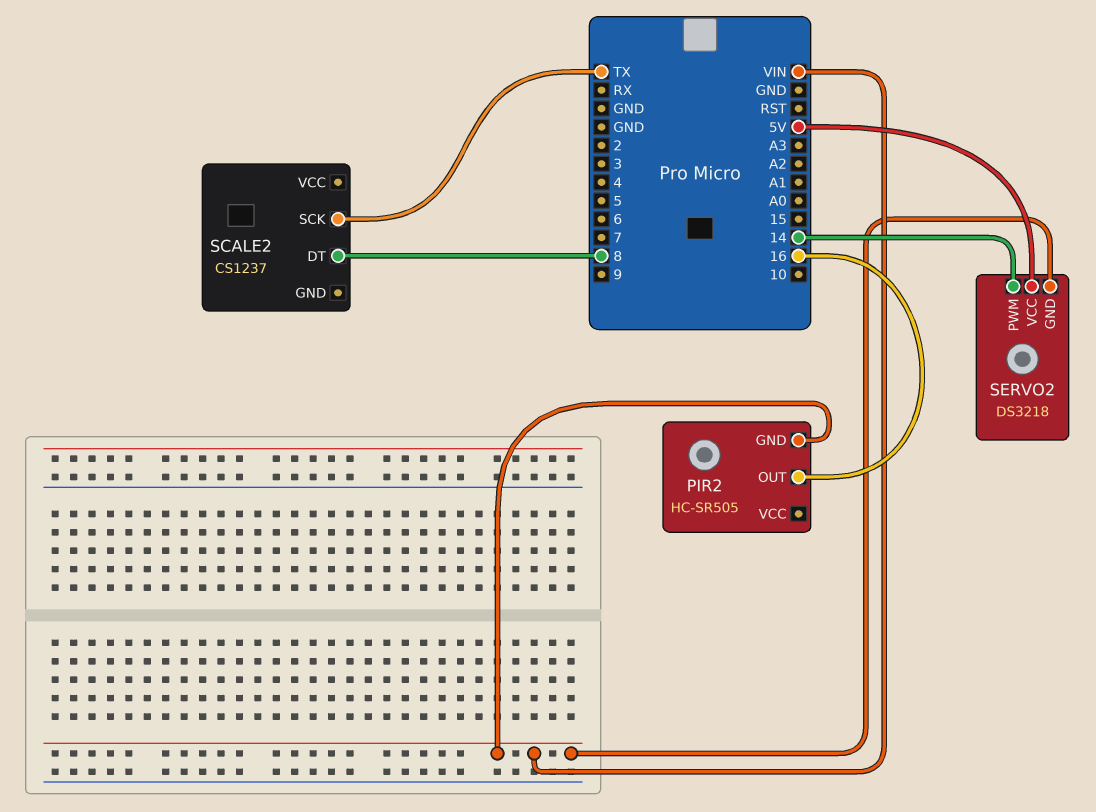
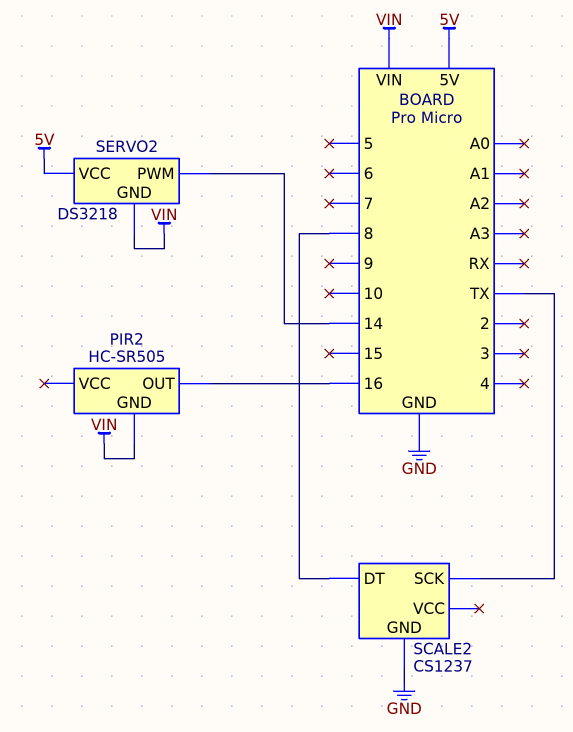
SCALE2 pin GND: none -> GND

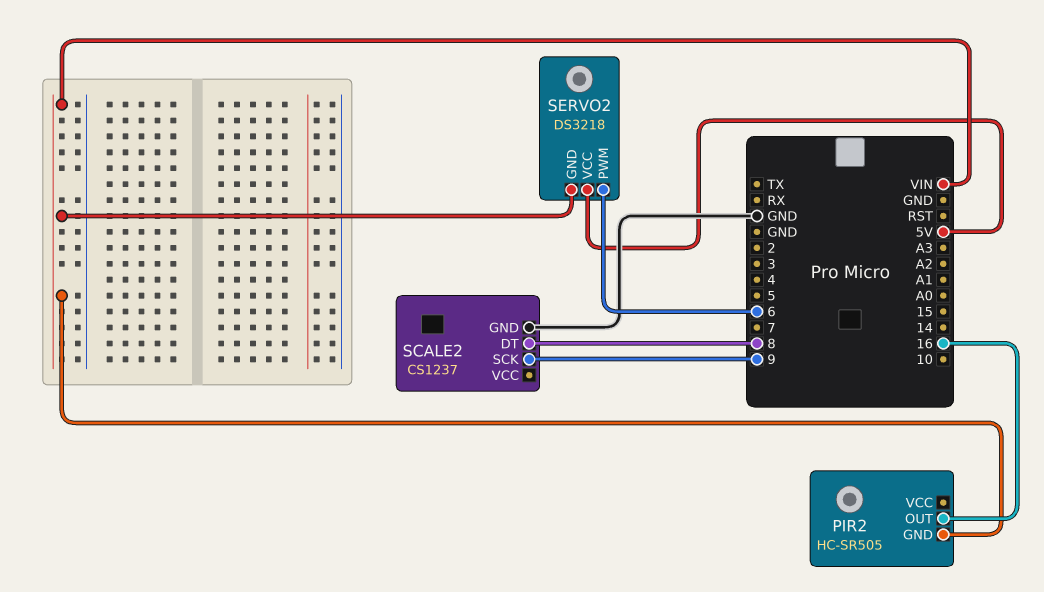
SCALE2 pin SCK: TX -> 9
SERVO2 pin PWM: 14 -> 6

